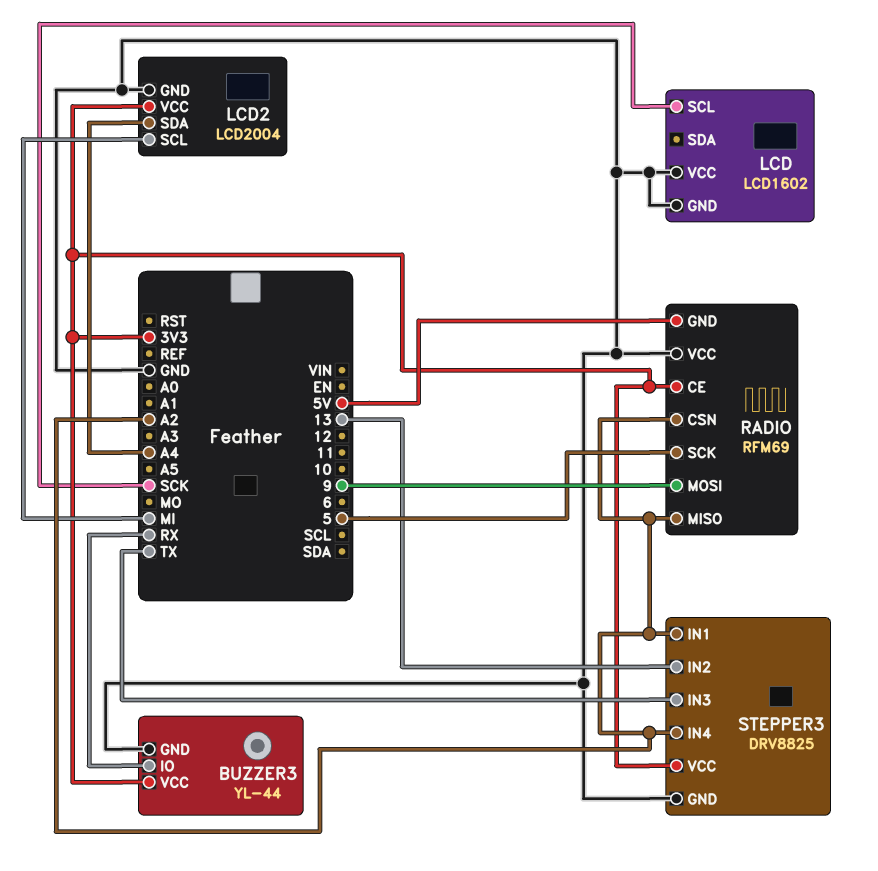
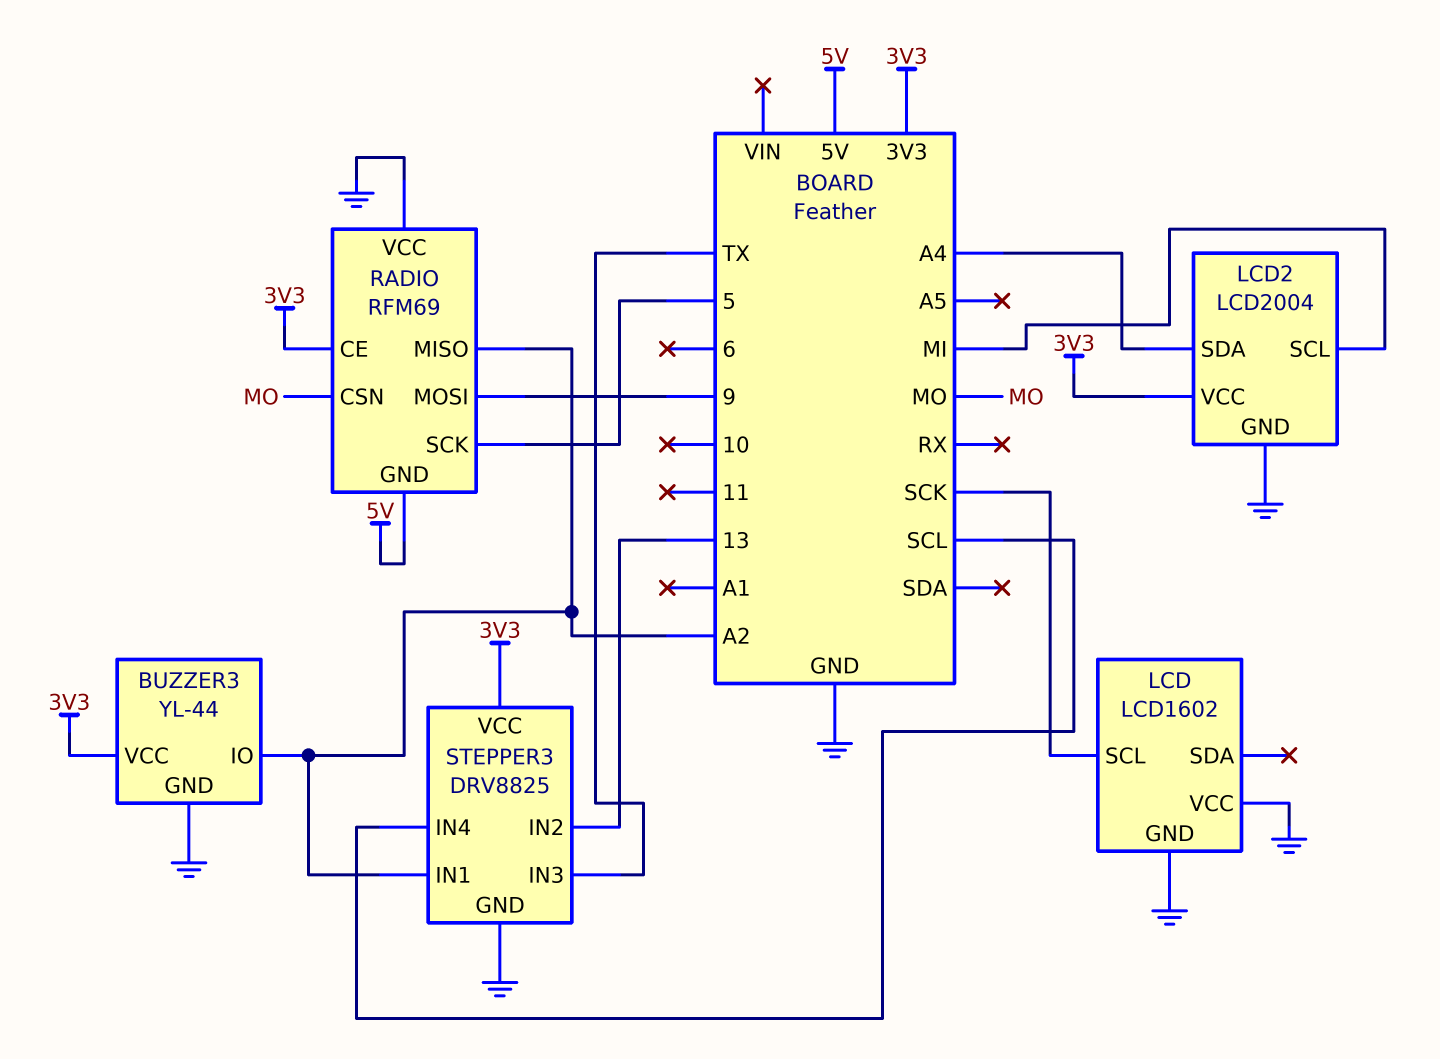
BUZZER3 pin IO: RX -> A2
RADIO pin CSN: A2 -> MO
STEPPER3 pin IN4: A2 -> SCL

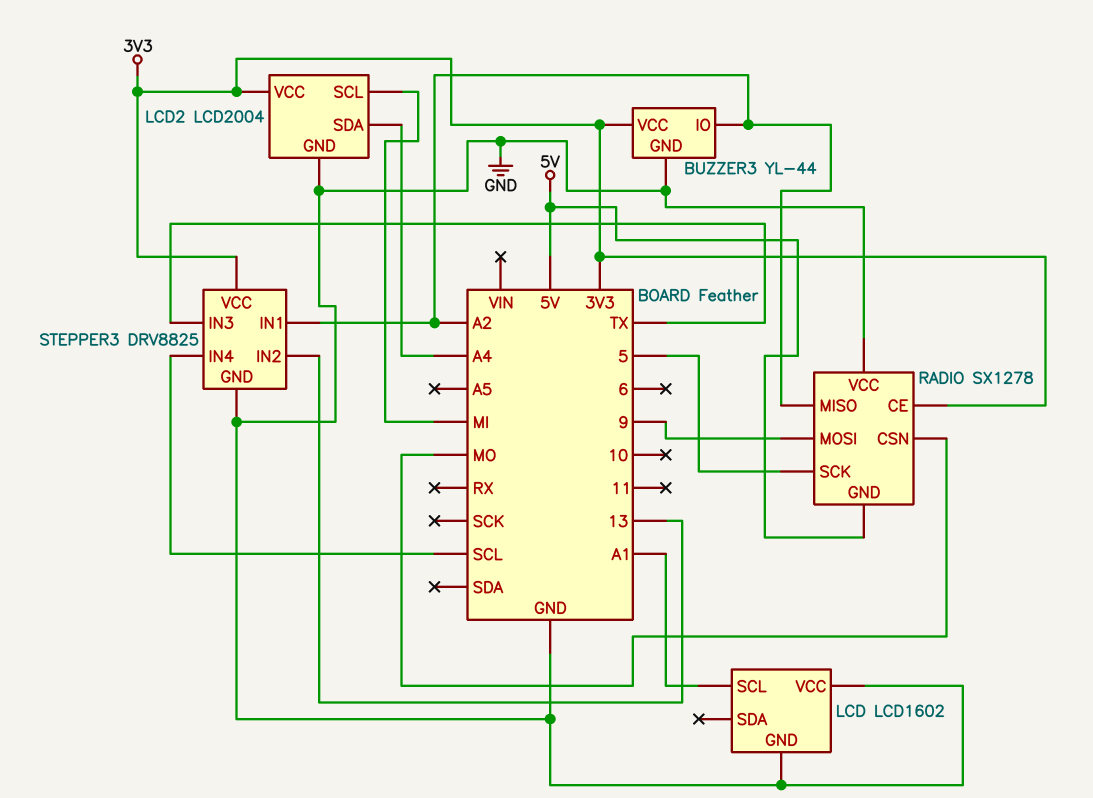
LCD pin SCL: SCK -> A1
RADIO: RFM69 -> SX1278

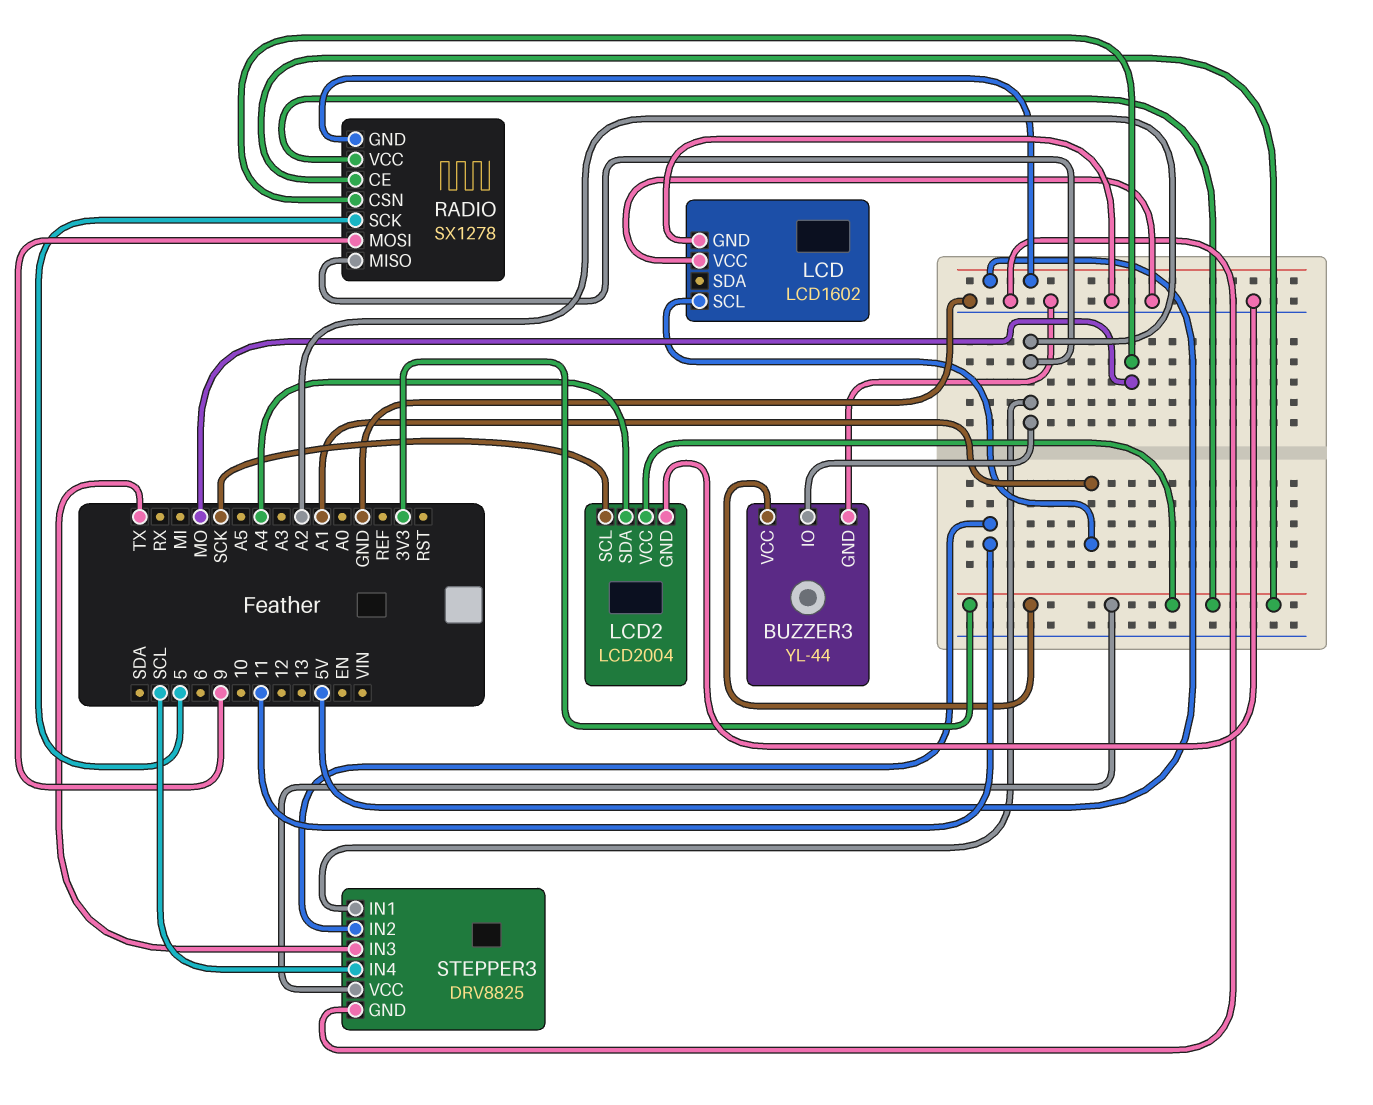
LCD2 pin SCL: MI -> SCK
RADIO pin VCC: GND -> 3V3
STEPPER3 pin IN2: 13 -> 11

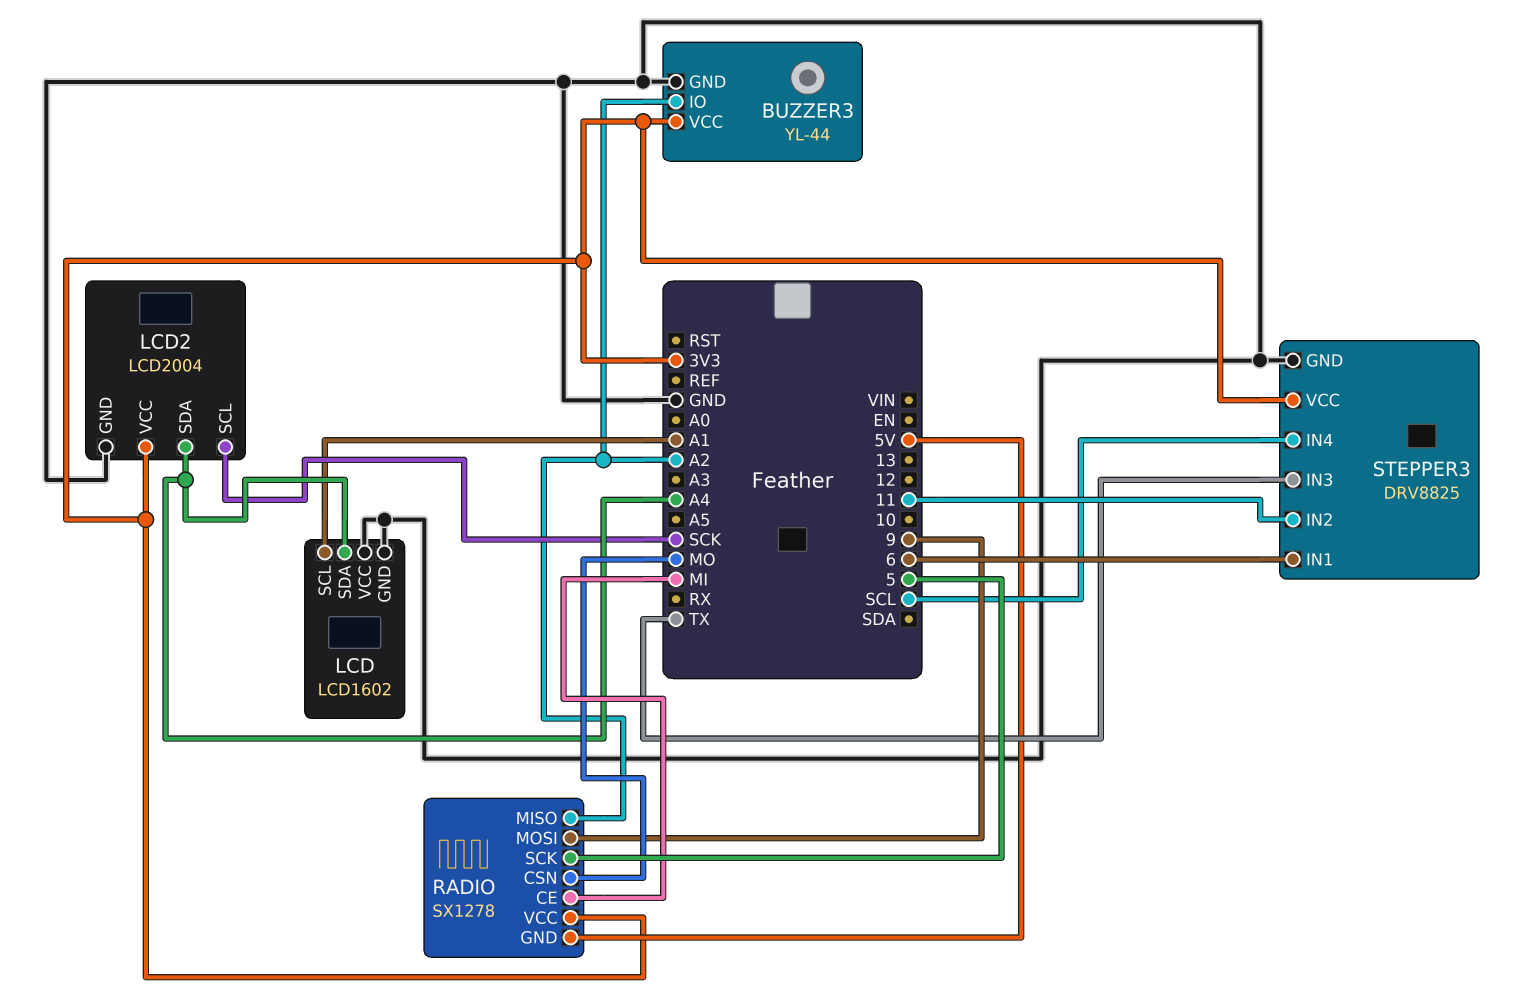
LCD pin SDA: none -> A4
RADIO pin CE: 3V3 -> MI
STEPPER3 pin IN1: A2 -> 6

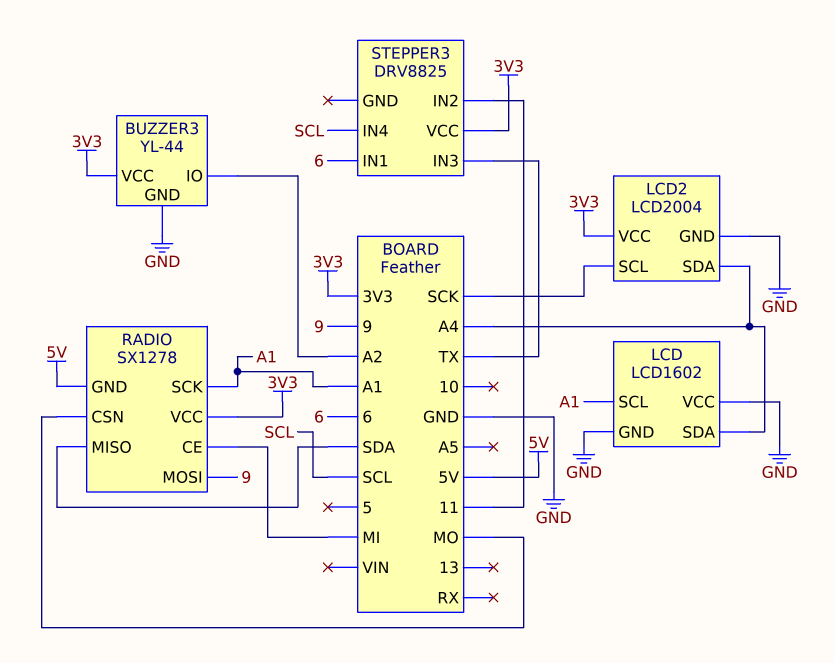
RADIO pin MISO: A2 -> SDA
RADIO pin SCK: 5 -> A1
STEPPER3 pin GND: GND -> none

